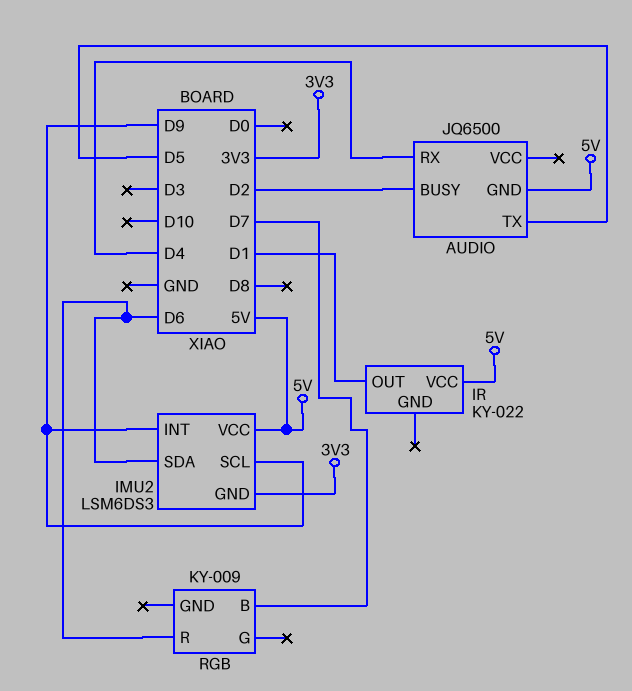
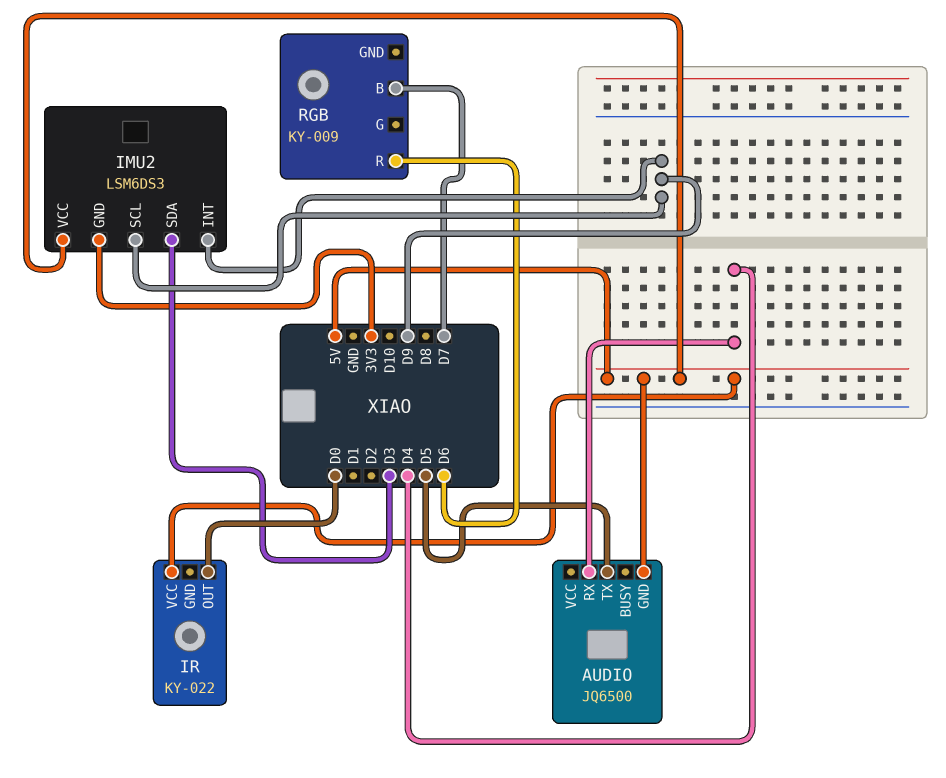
AUDIO pin BUSY: D2 -> none
IMU2 pin SDA: D6 -> D3
IR pin OUT: D1 -> D0

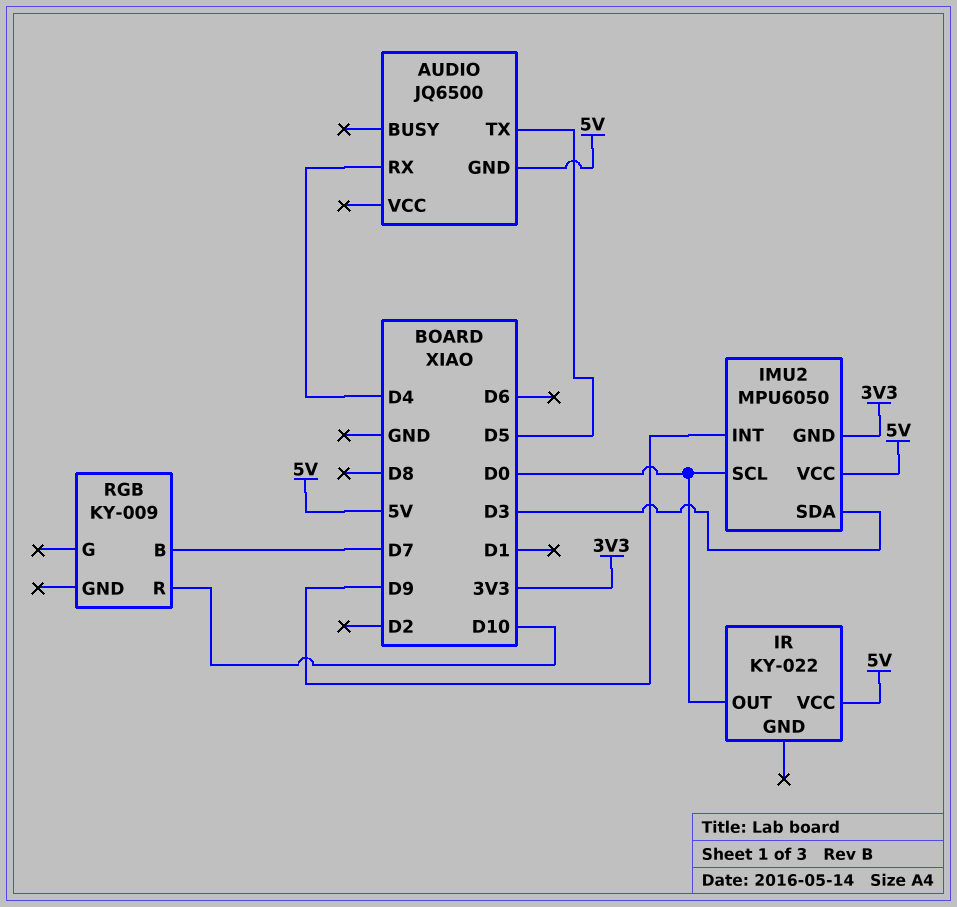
IMU2: LSM6DS3 -> MPU6050
IMU2 pin SCL: D9 -> D0
RGB pin R: D6 -> D10

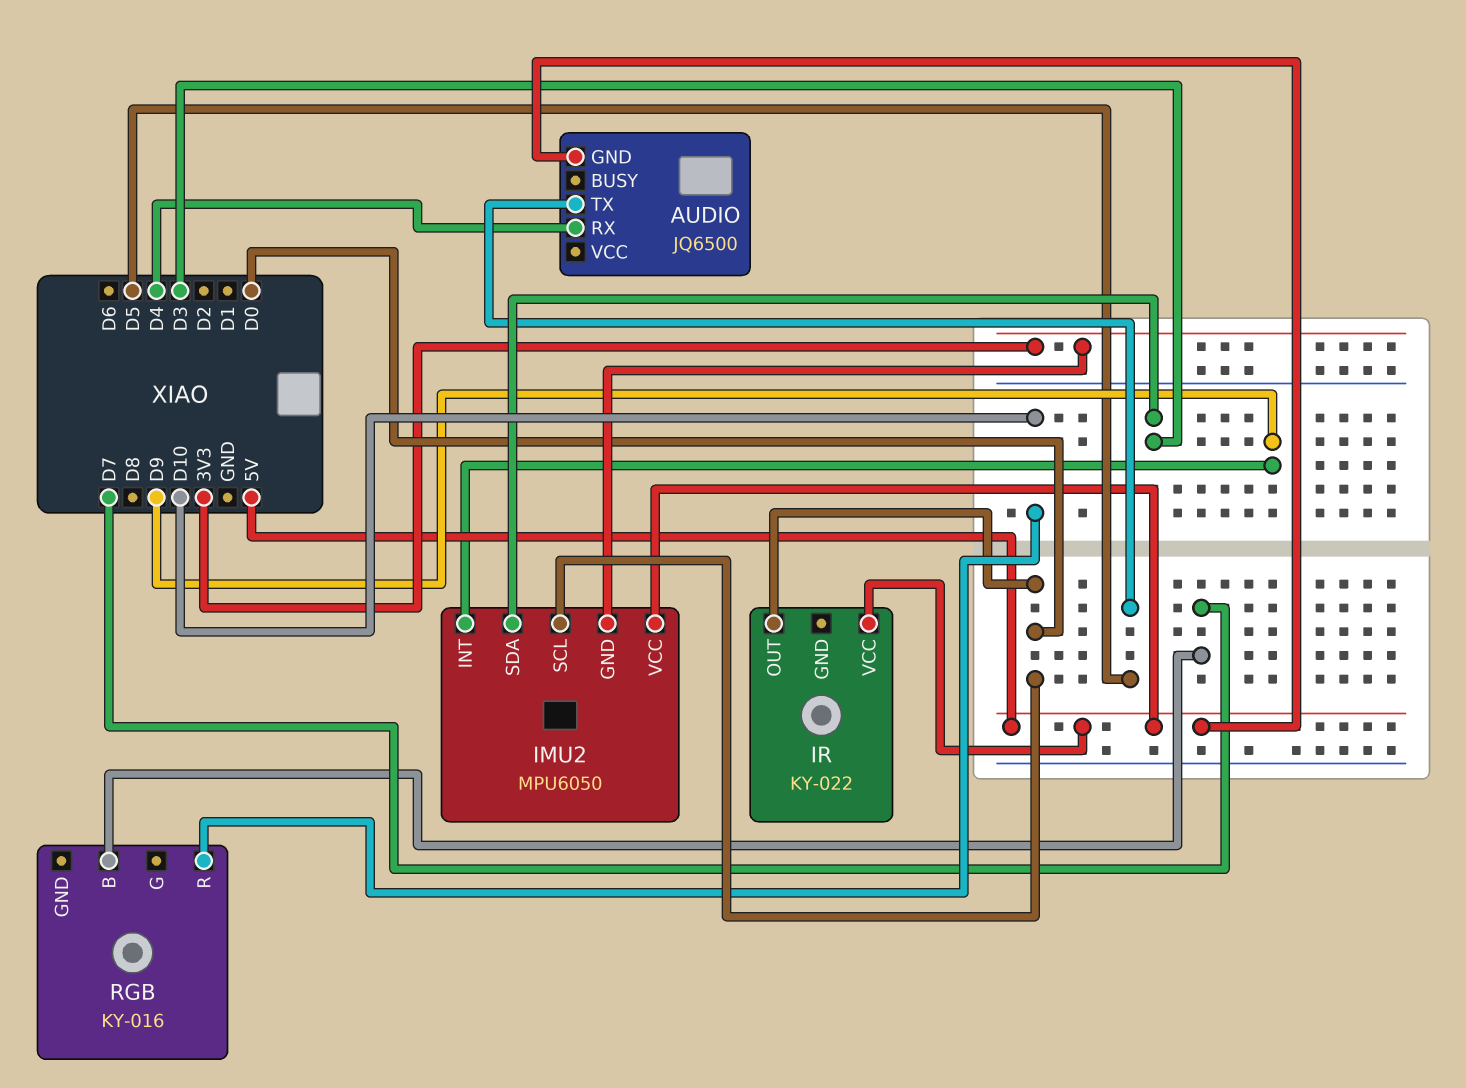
RGB: KY-009 -> KY-016

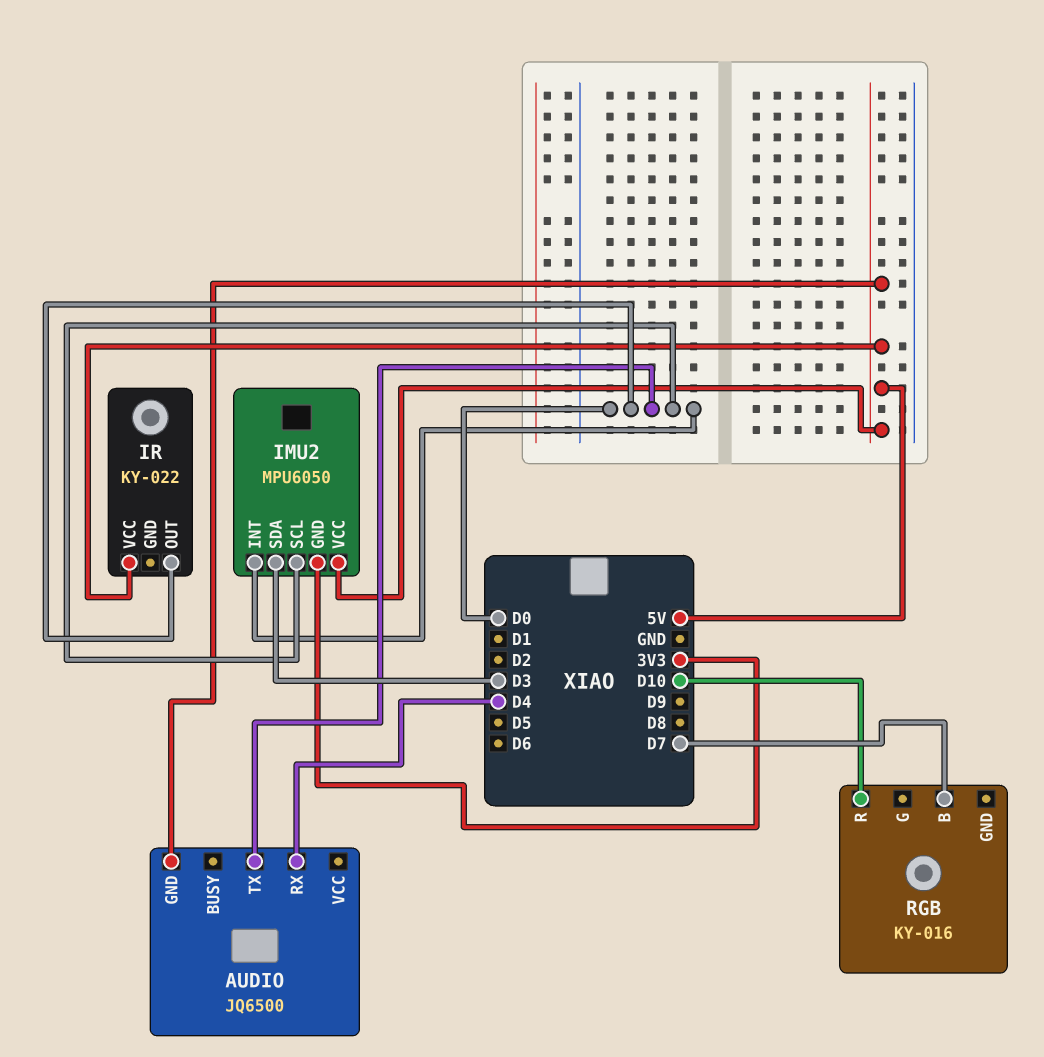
AUDIO pin TX: D5 -> D0
IMU2 pin INT: D9 -> D0

